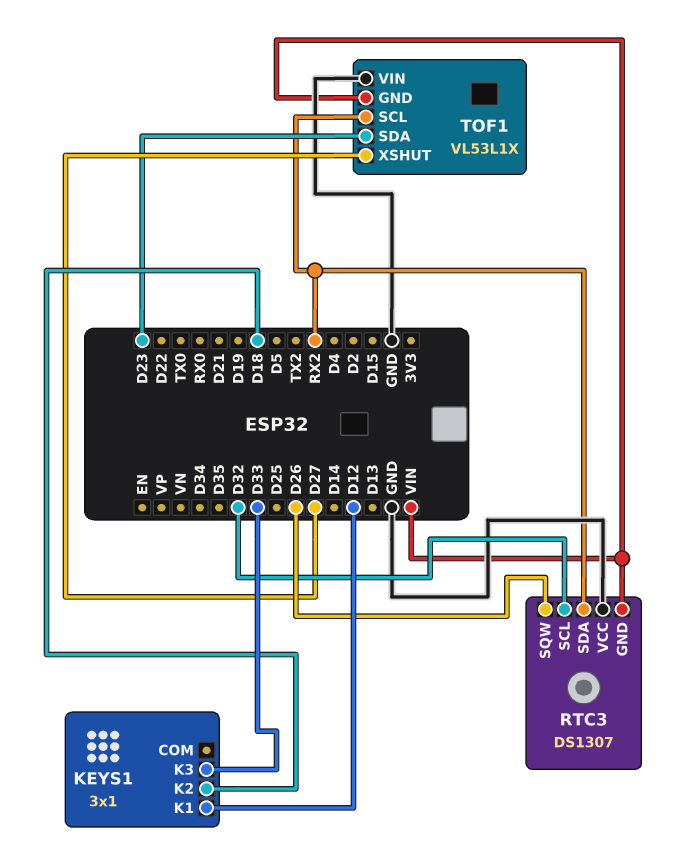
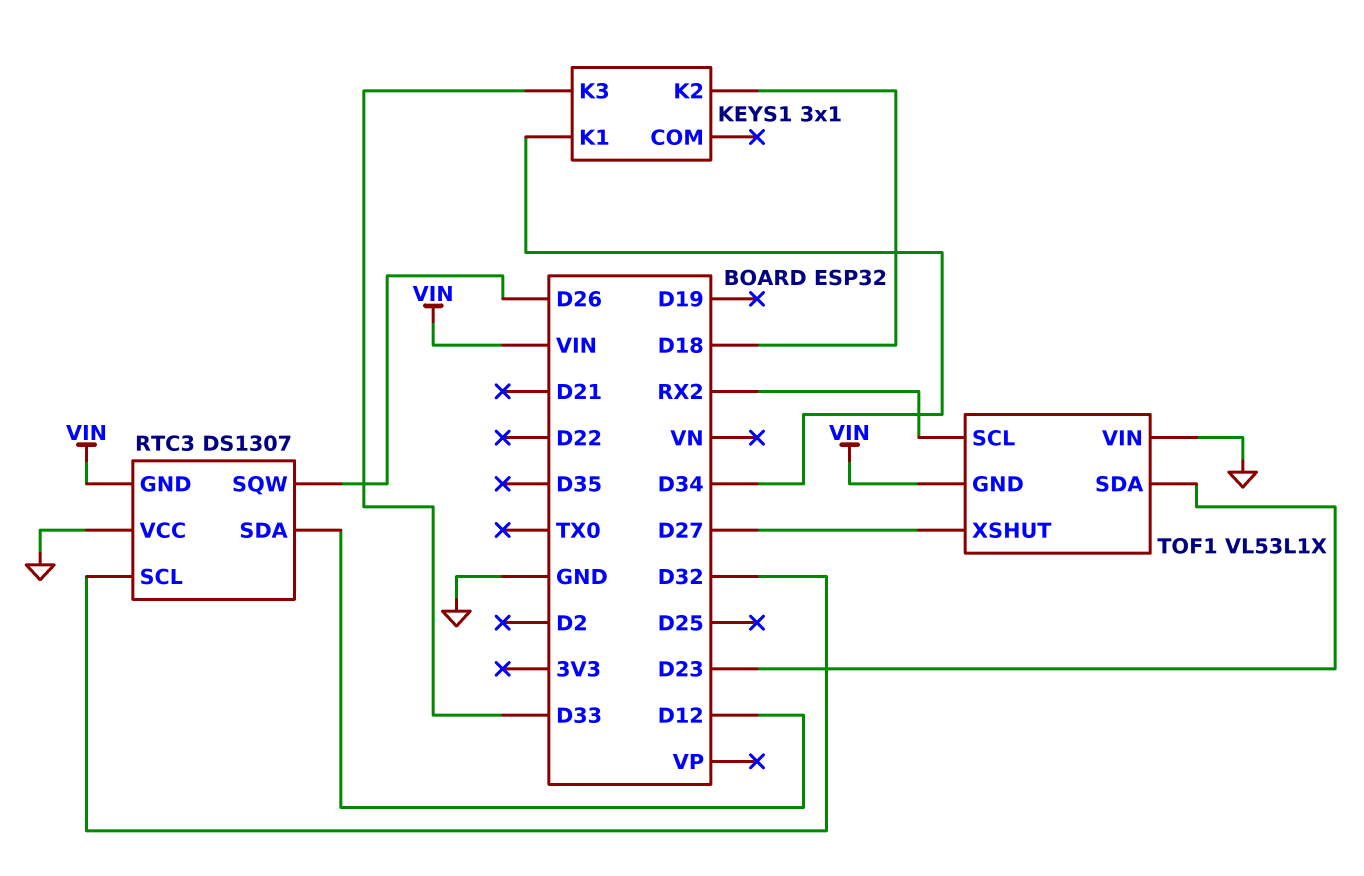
KEYS1 pin K1: D12 -> D34
RTC3 pin SDA: RX2 -> D12

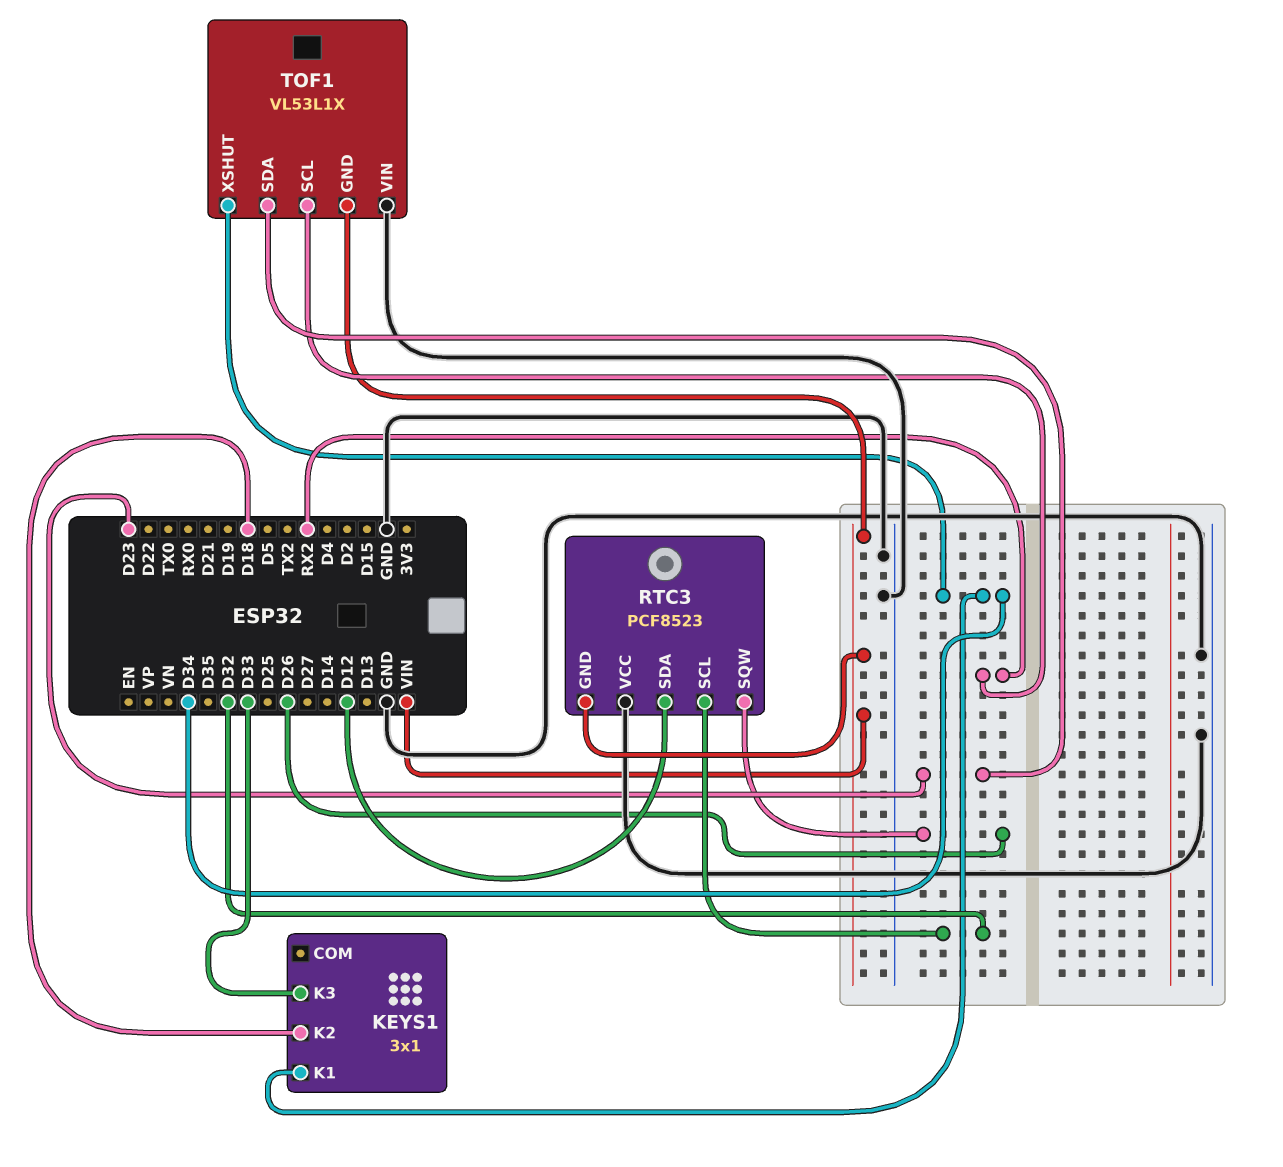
RTC3: DS1307 -> PCF8523
TOF1 pin XSHUT: D27 -> D34

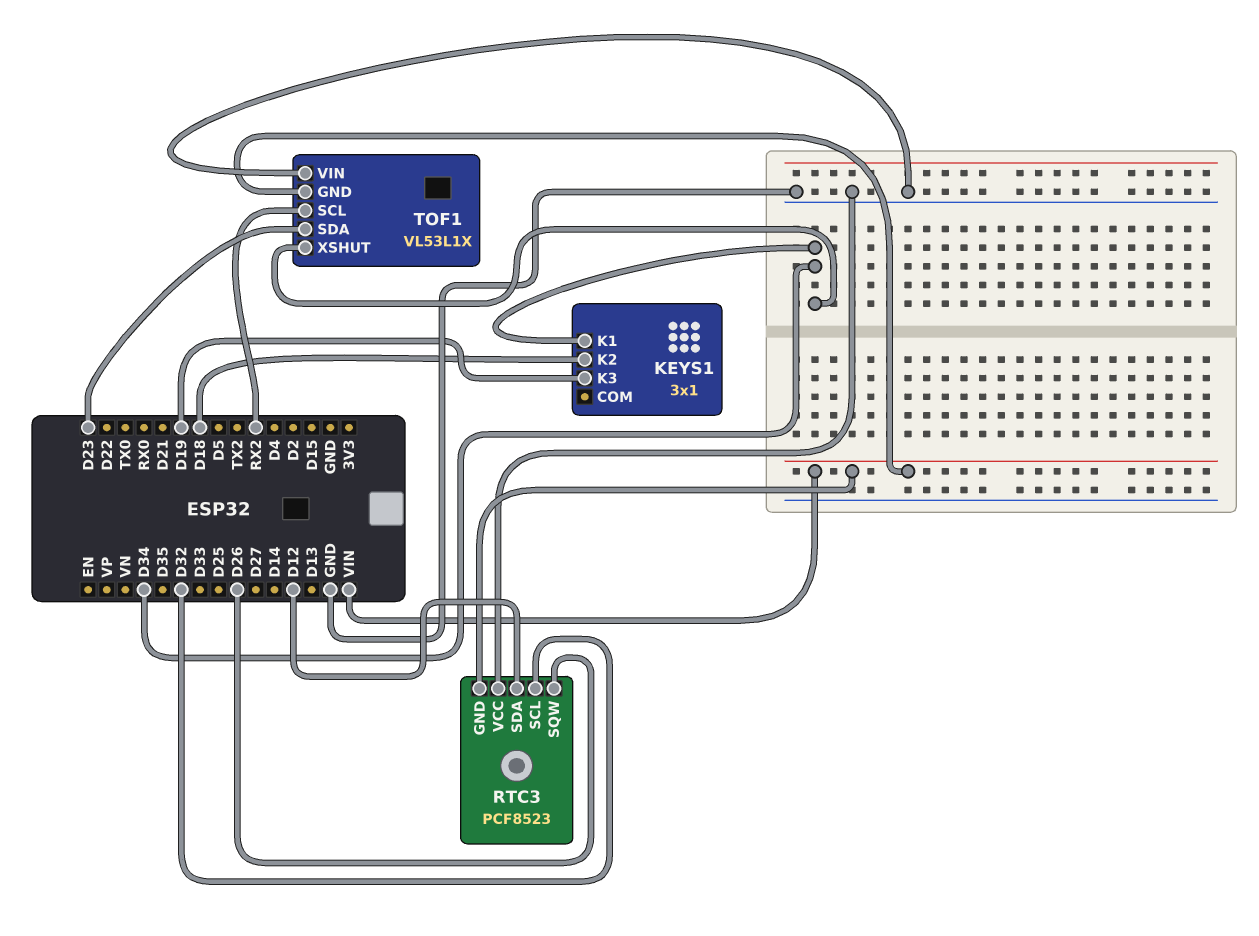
KEYS1 pin K3: D33 -> D19

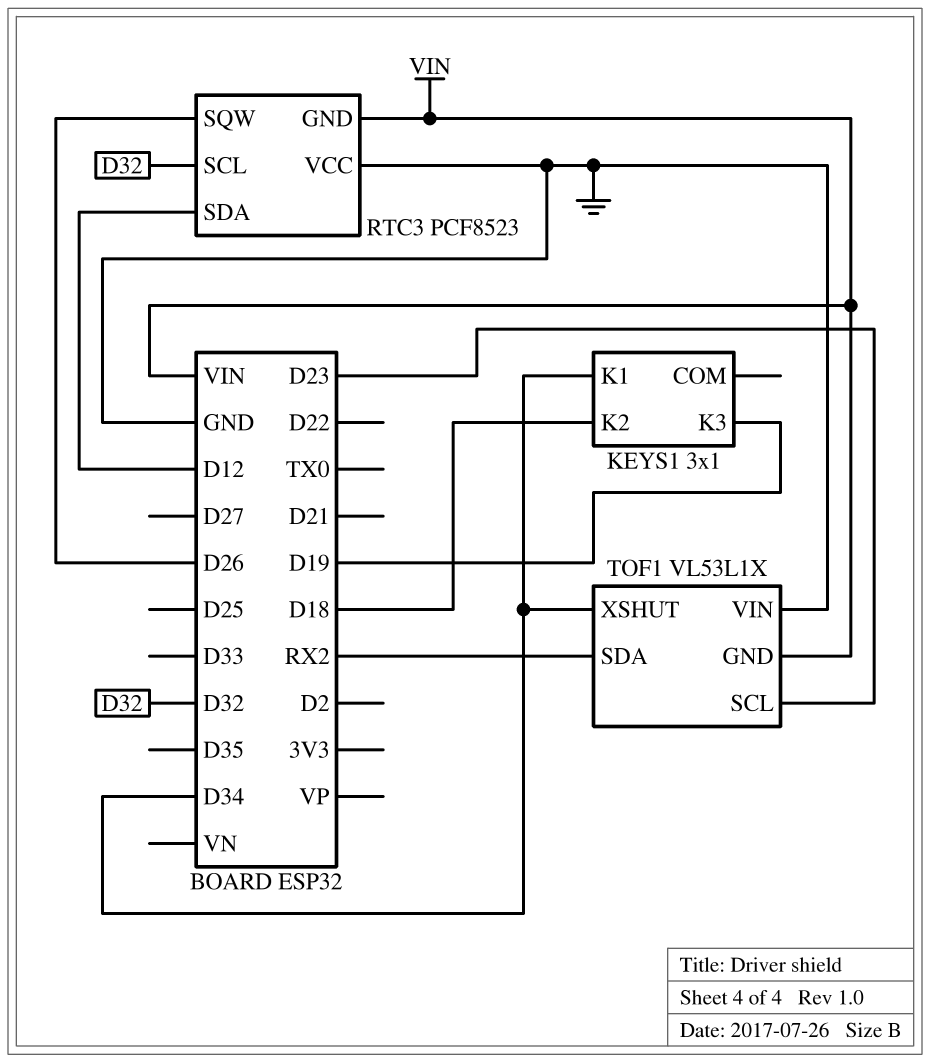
TOF1 pin SCL: RX2 -> D23
TOF1 pin SDA: D23 -> RX2

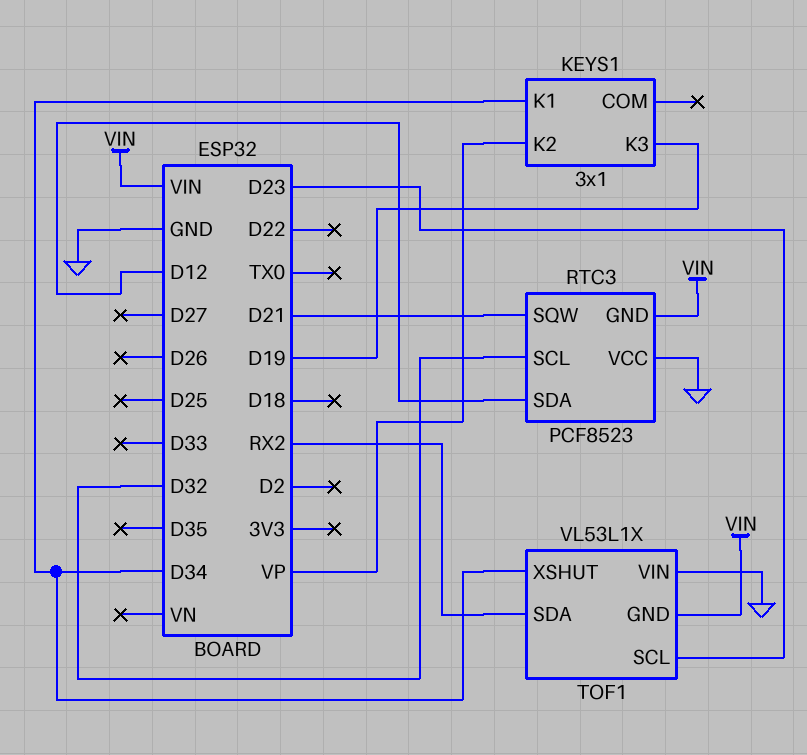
KEYS1 pin K2: D18 -> VP
RTC3 pin SQW: D26 -> D21

